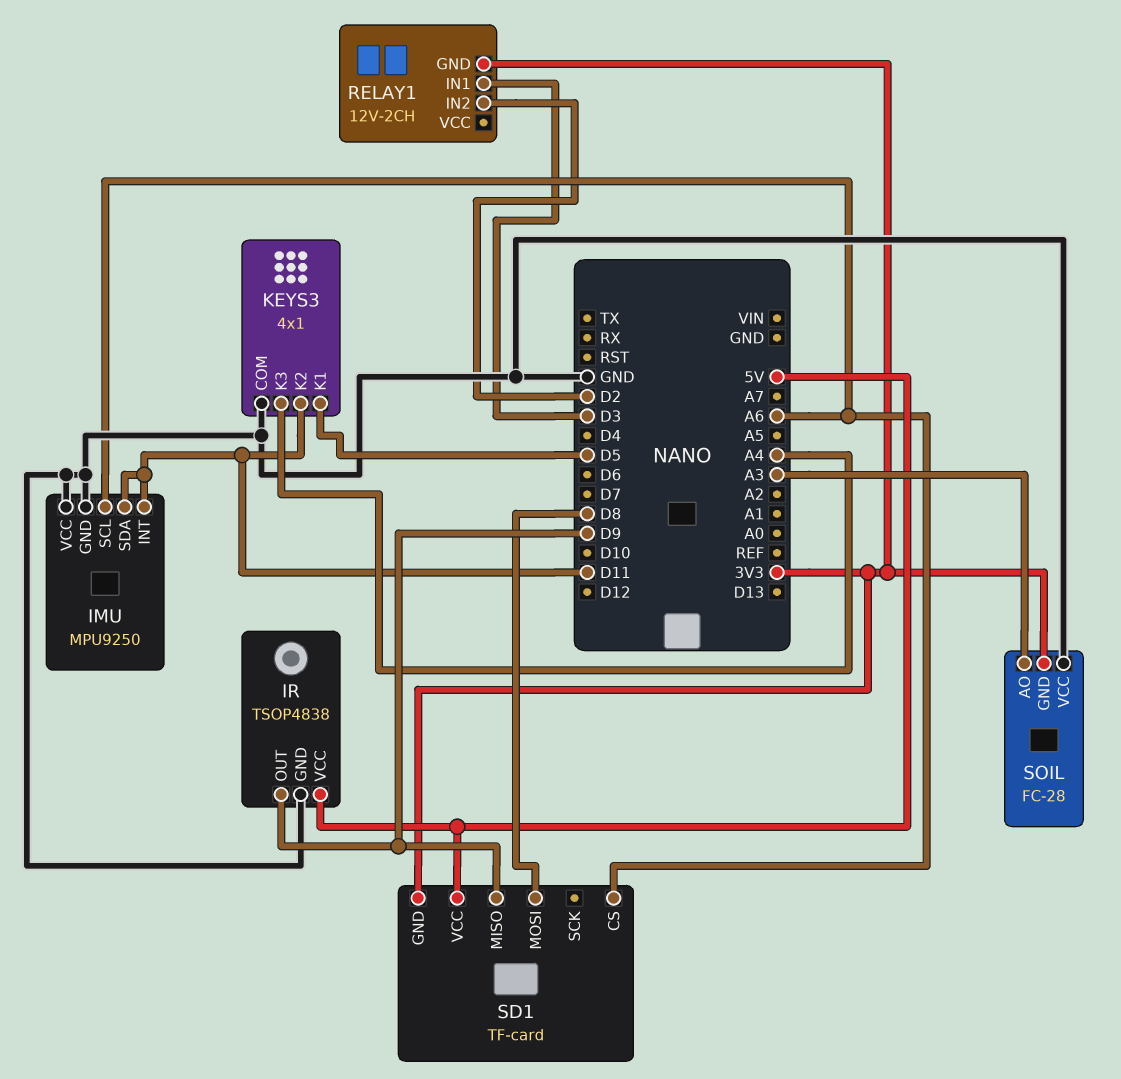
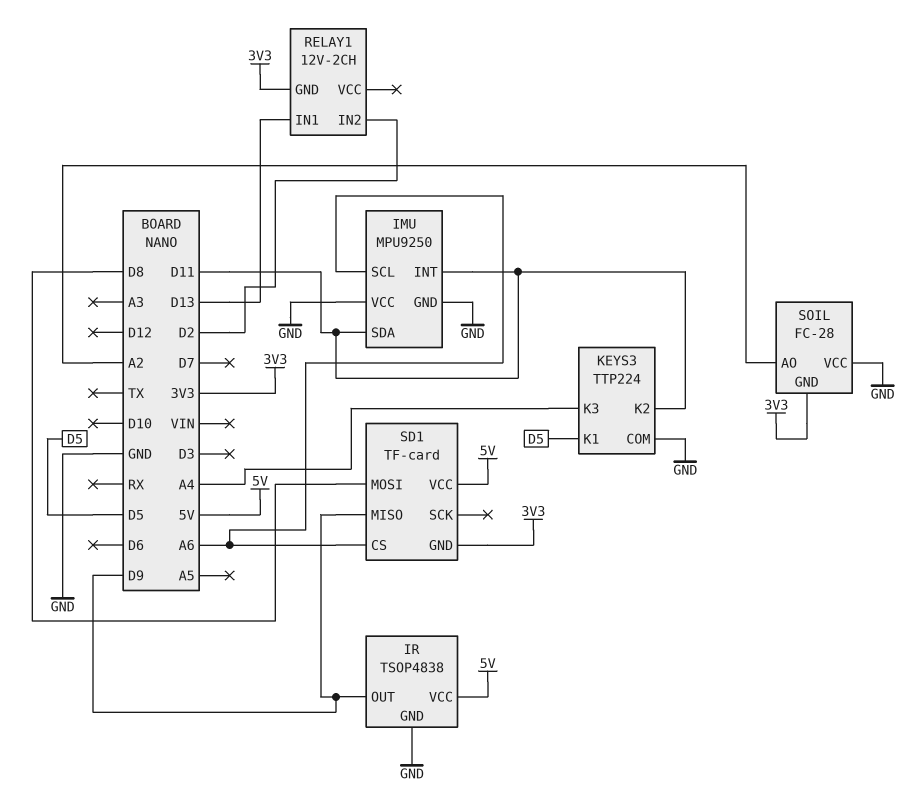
KEYS3: 4x1 -> TTP224
RELAY1 pin IN1: D3 -> D13
SOIL pin AO: A3 -> A2

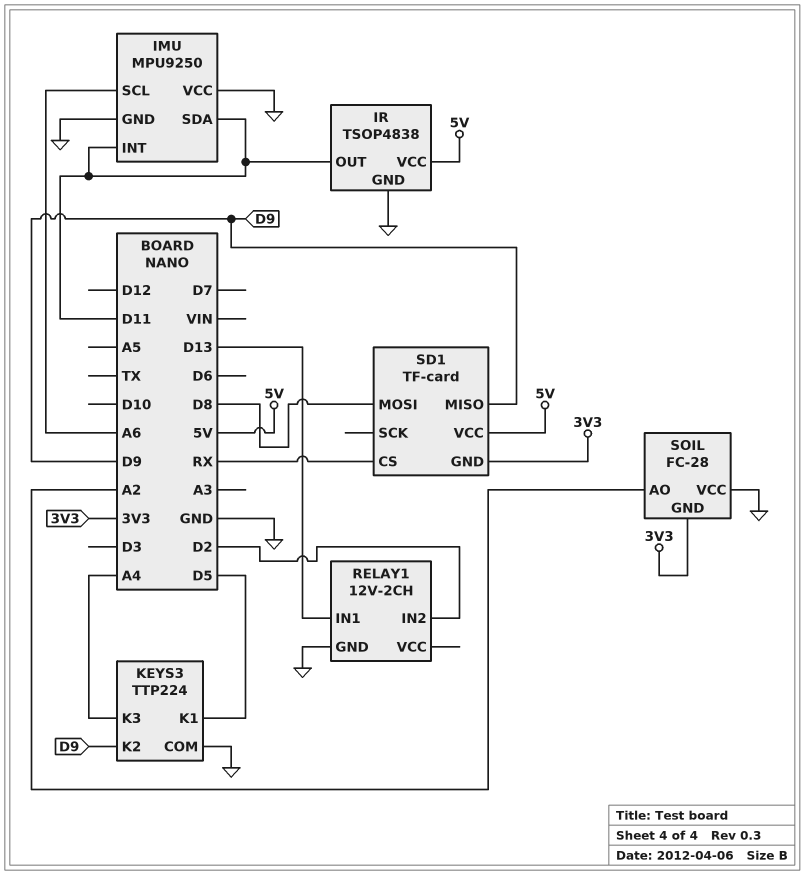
IR pin OUT: D9 -> D11
KEYS3 pin K2: D11 -> D9
RELAY1 pin GND: 3V3 -> GND
SD1 pin CS: A6 -> RX

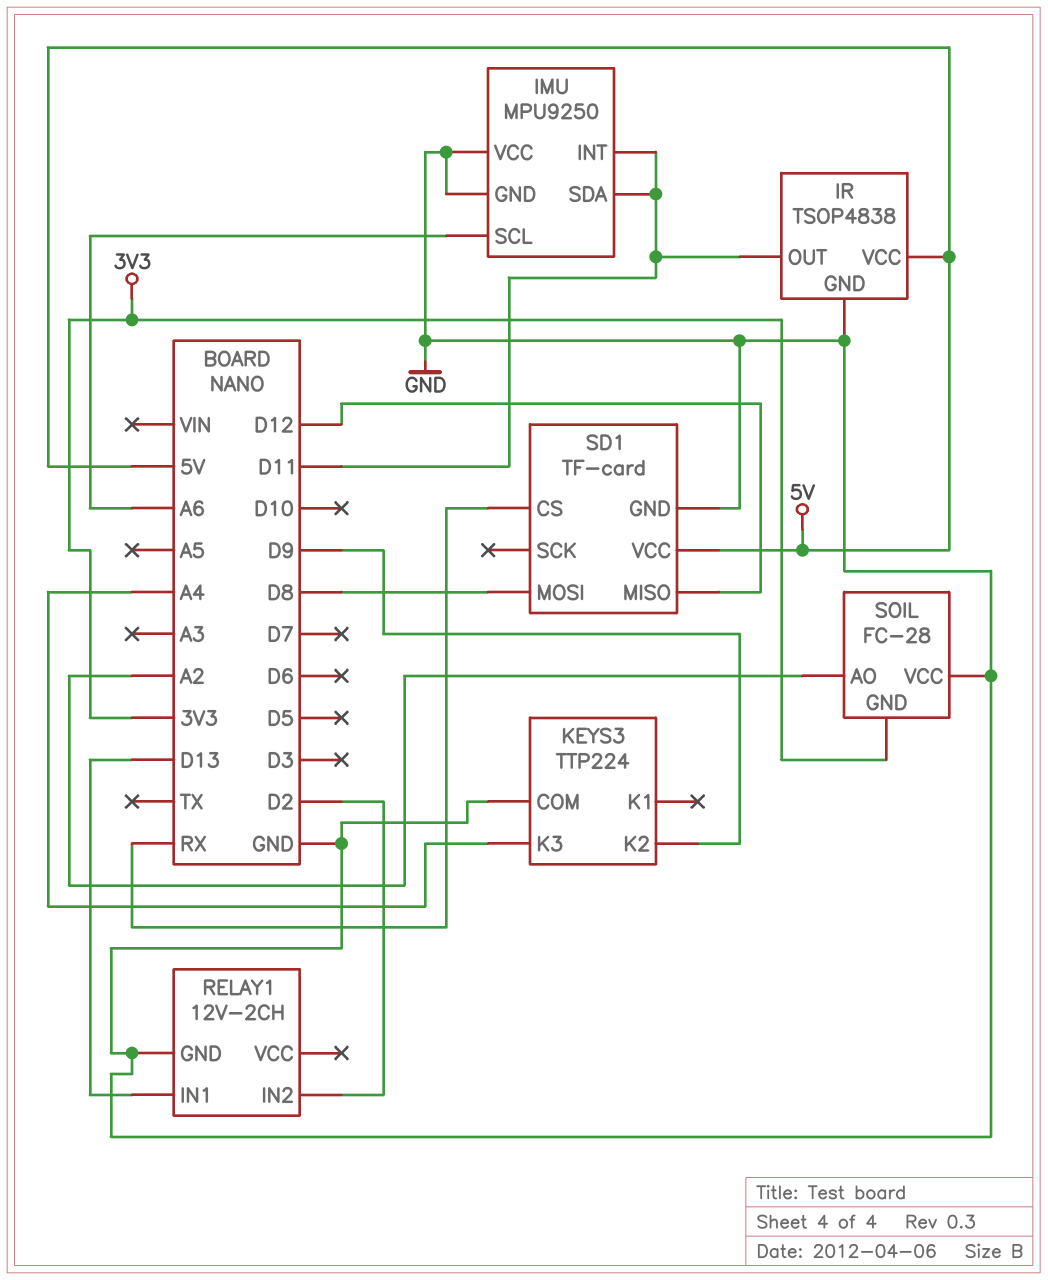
KEYS3 pin K1: D5 -> none
SD1 pin GND: 3V3 -> GND
SD1 pin MISO: D9 -> D12

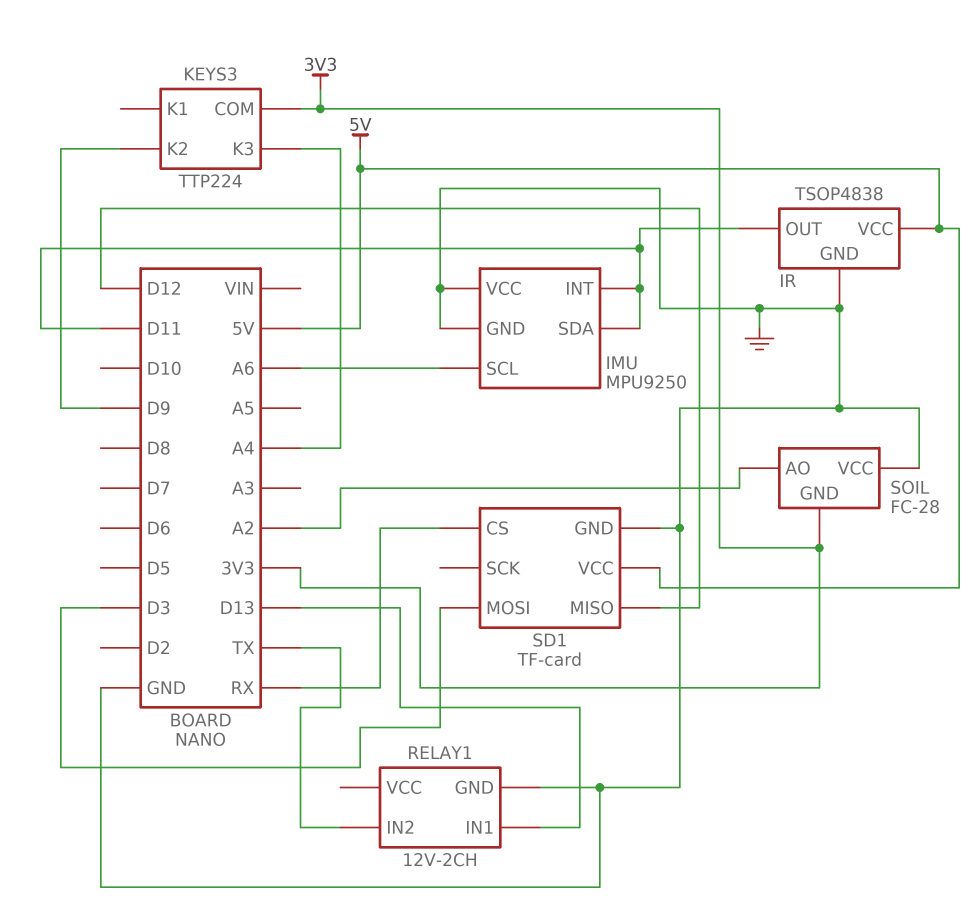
KEYS3 pin COM: GND -> 3V3
RELAY1 pin IN2: D2 -> TX
SD1 pin MOSI: D8 -> D3

